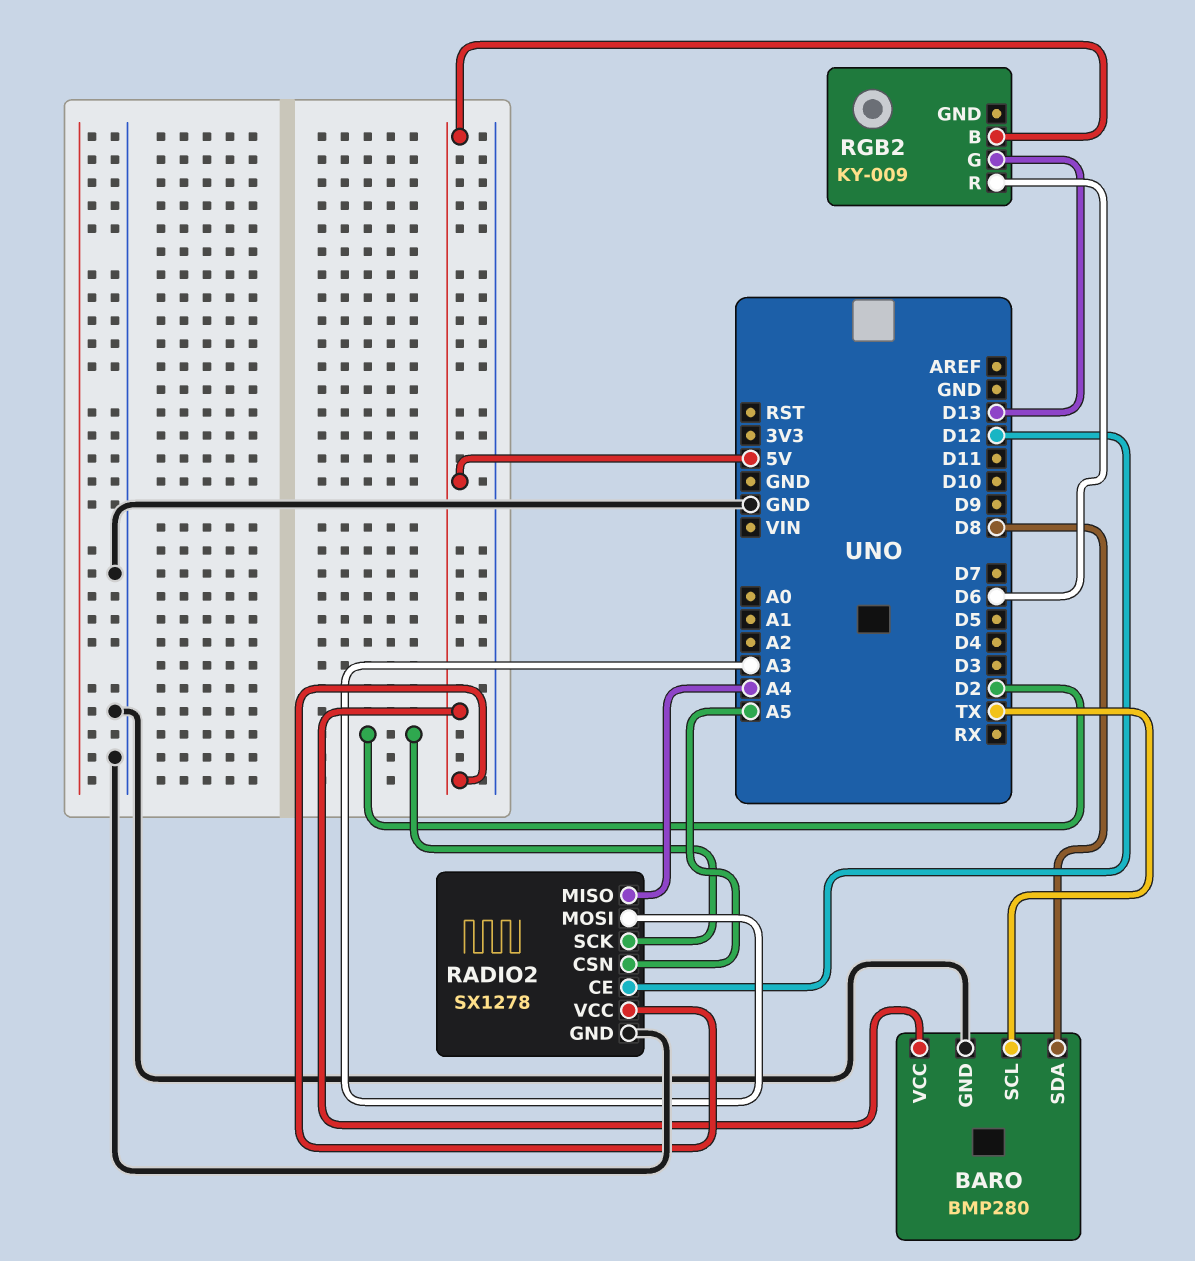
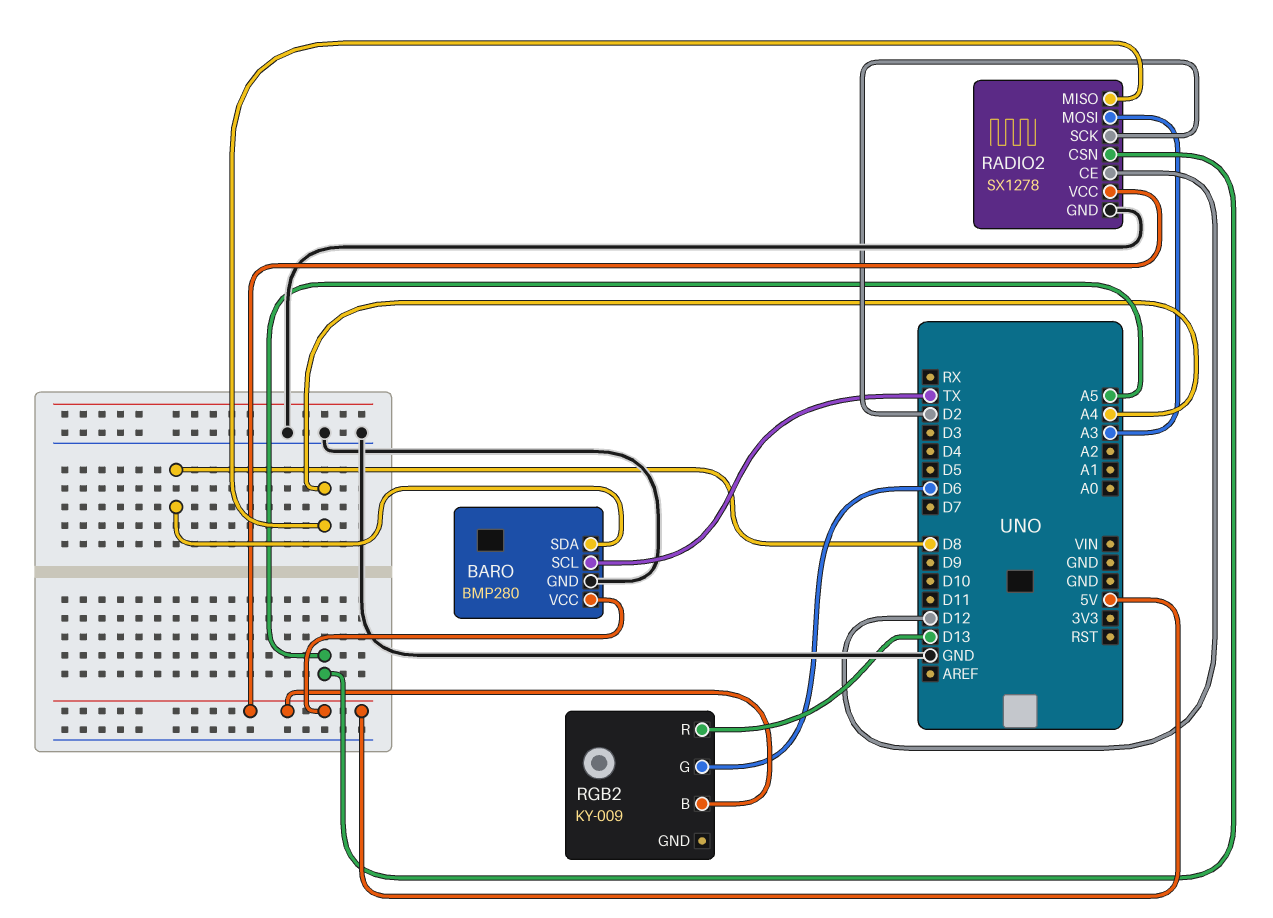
RGB2 pin G: D13 -> D6
RGB2 pin R: D6 -> D13

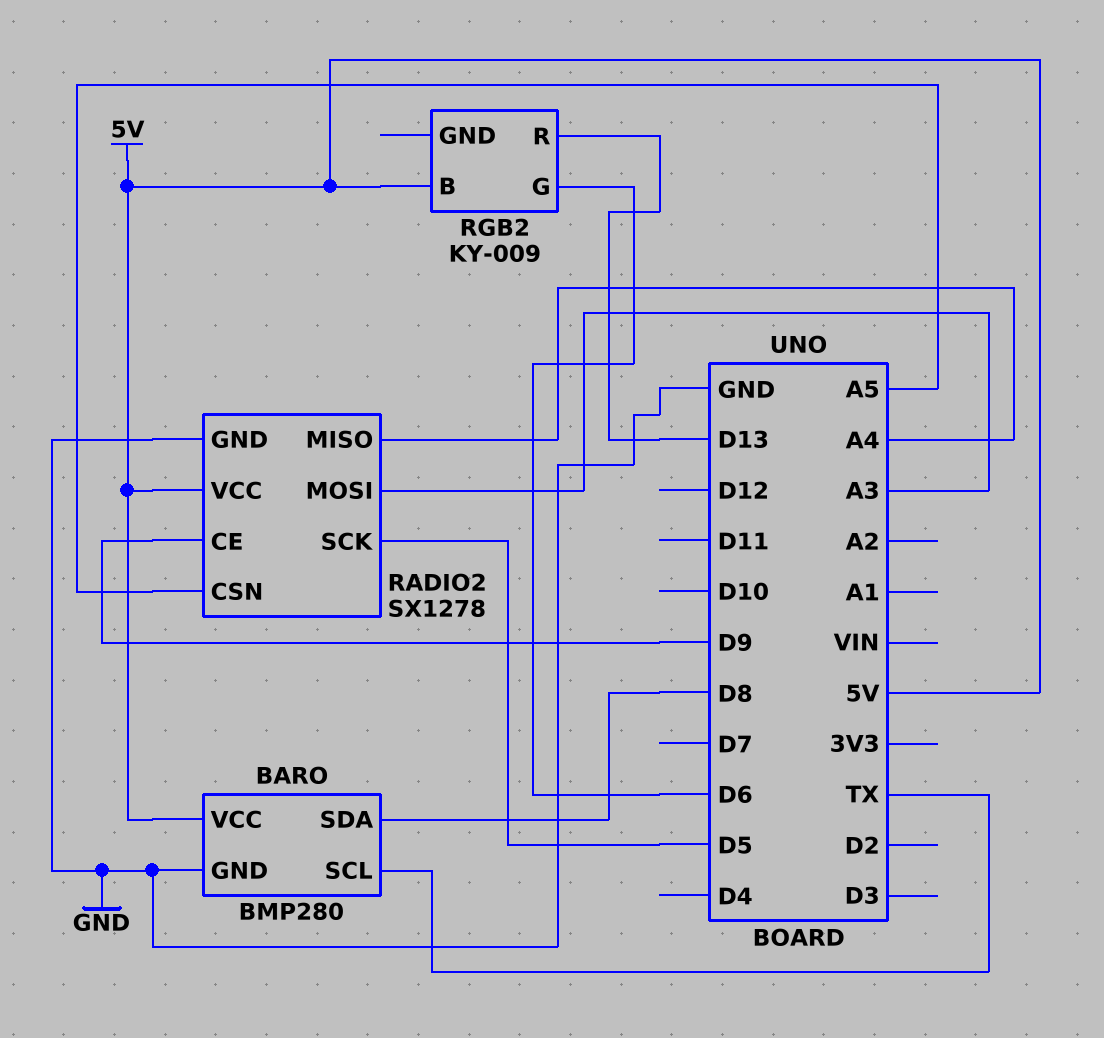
RADIO2 pin CE: D12 -> D9
RADIO2 pin SCK: D2 -> D5

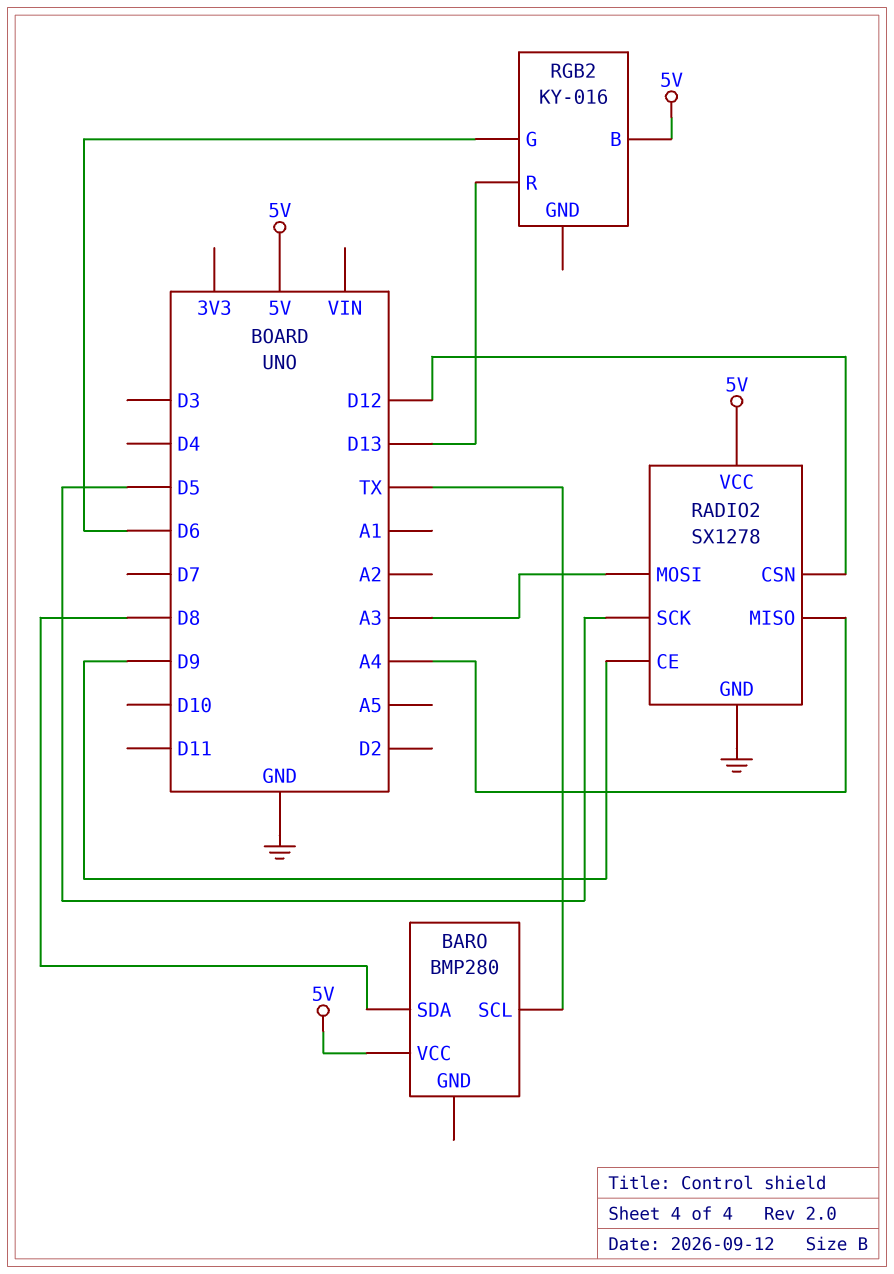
BARO pin GND: GND -> none
RADIO2 pin CSN: A5 -> D12
RGB2: KY-009 -> KY-016

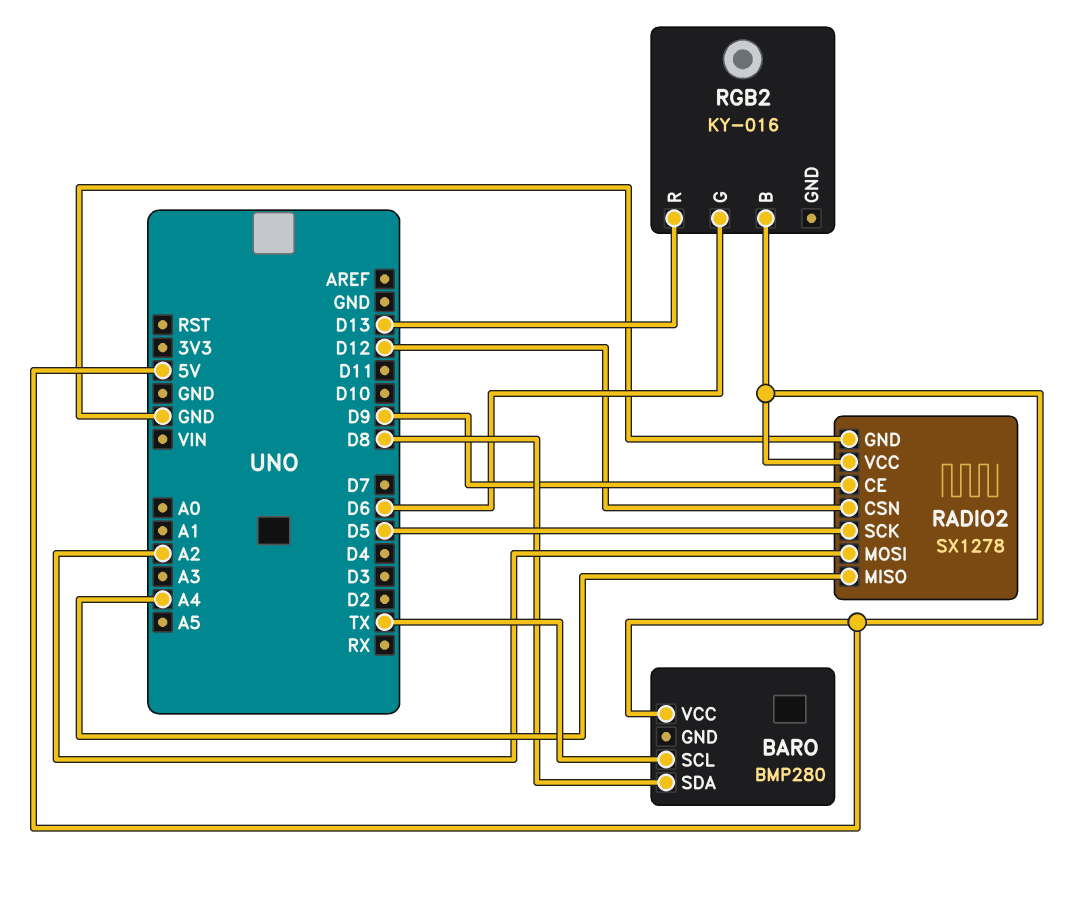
RADIO2 pin MOSI: A3 -> A2

